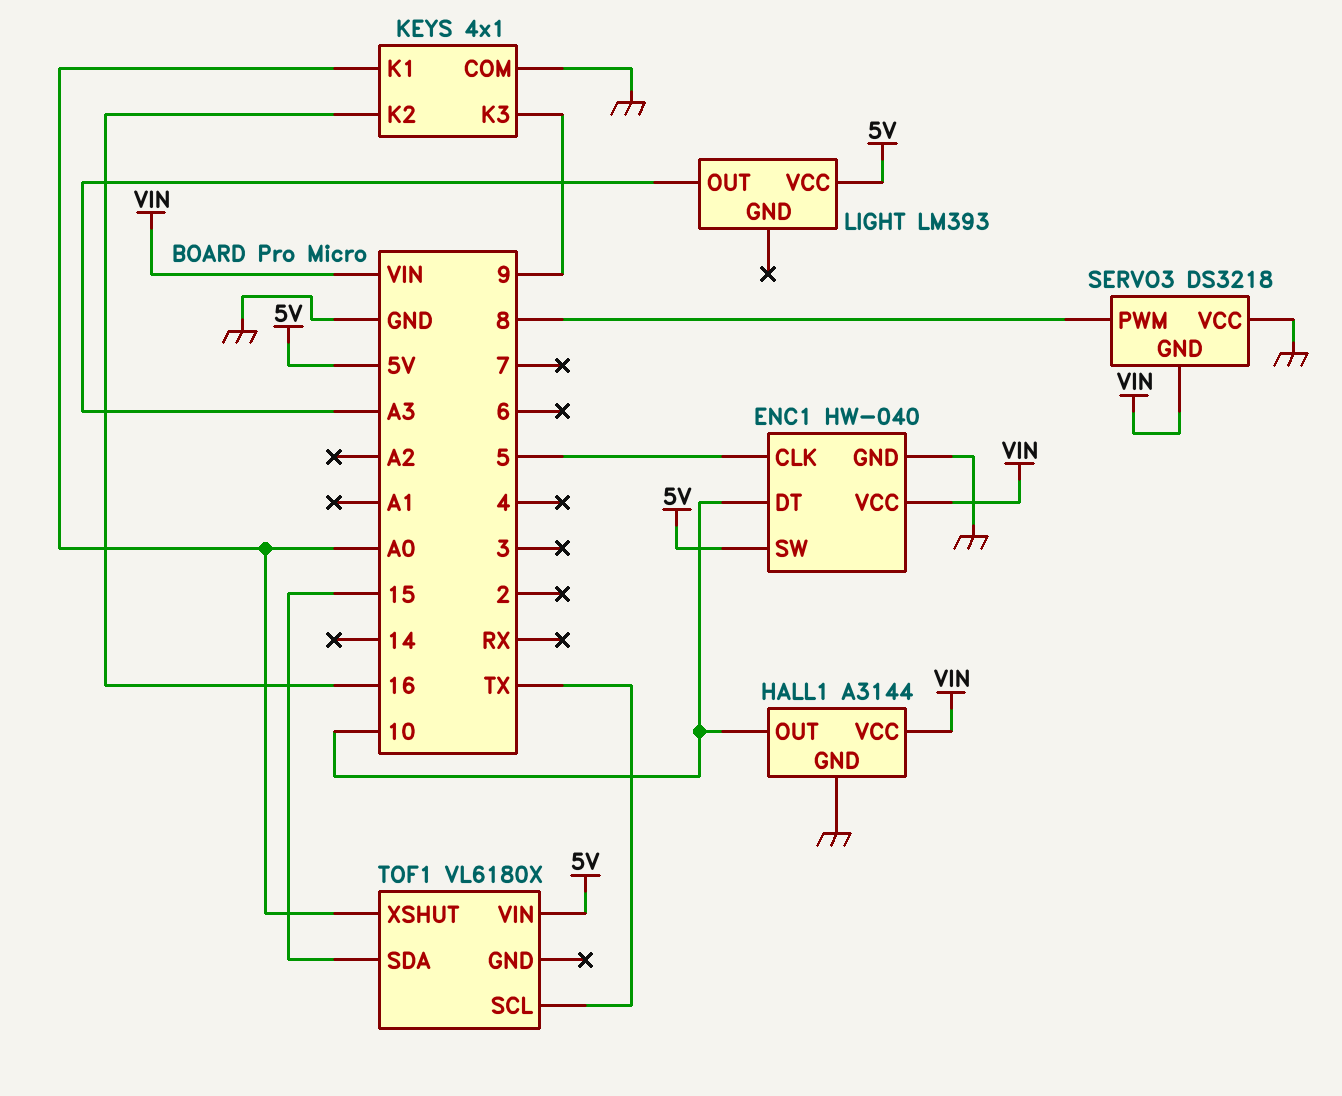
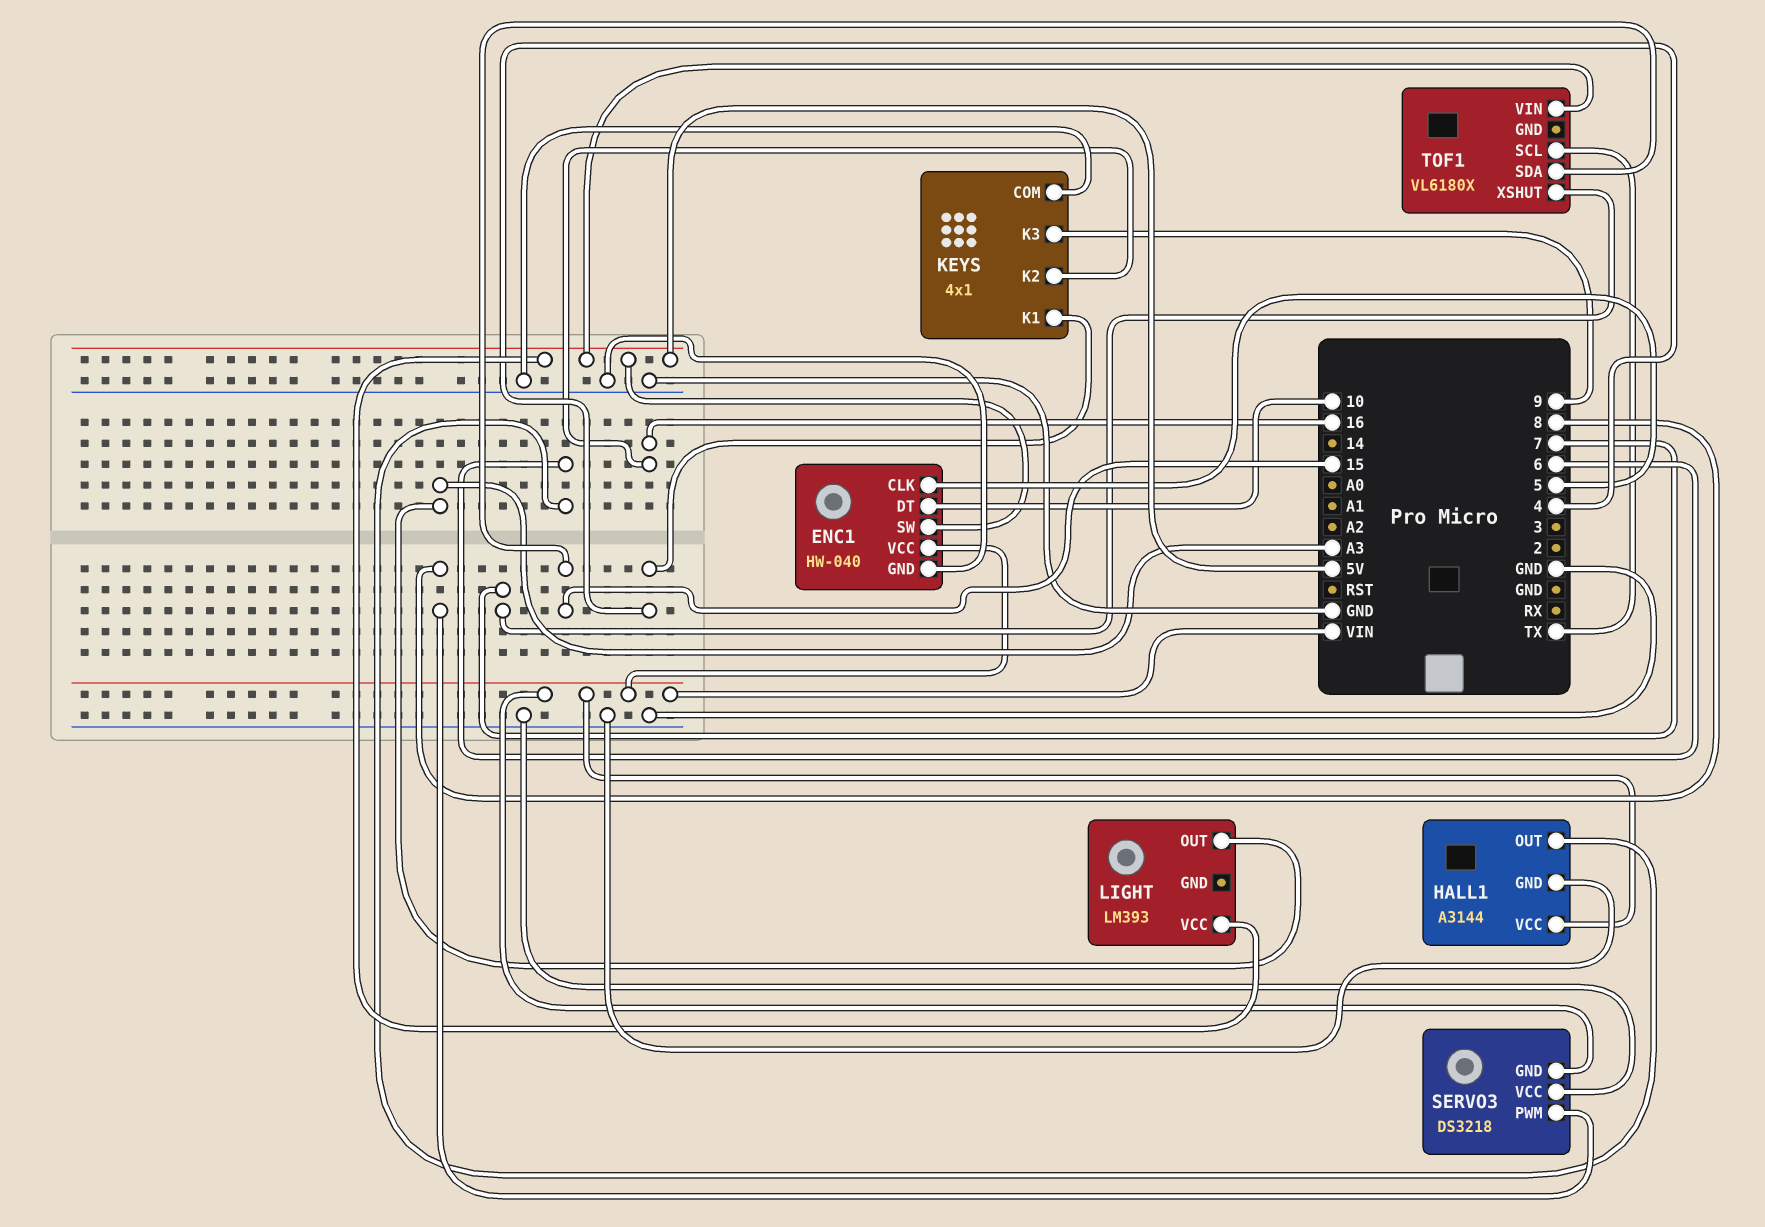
HALL1 pin OUT: 10 -> 6
KEYS pin K1: A0 -> 4
TOF1 pin XSHUT: A0 -> 7

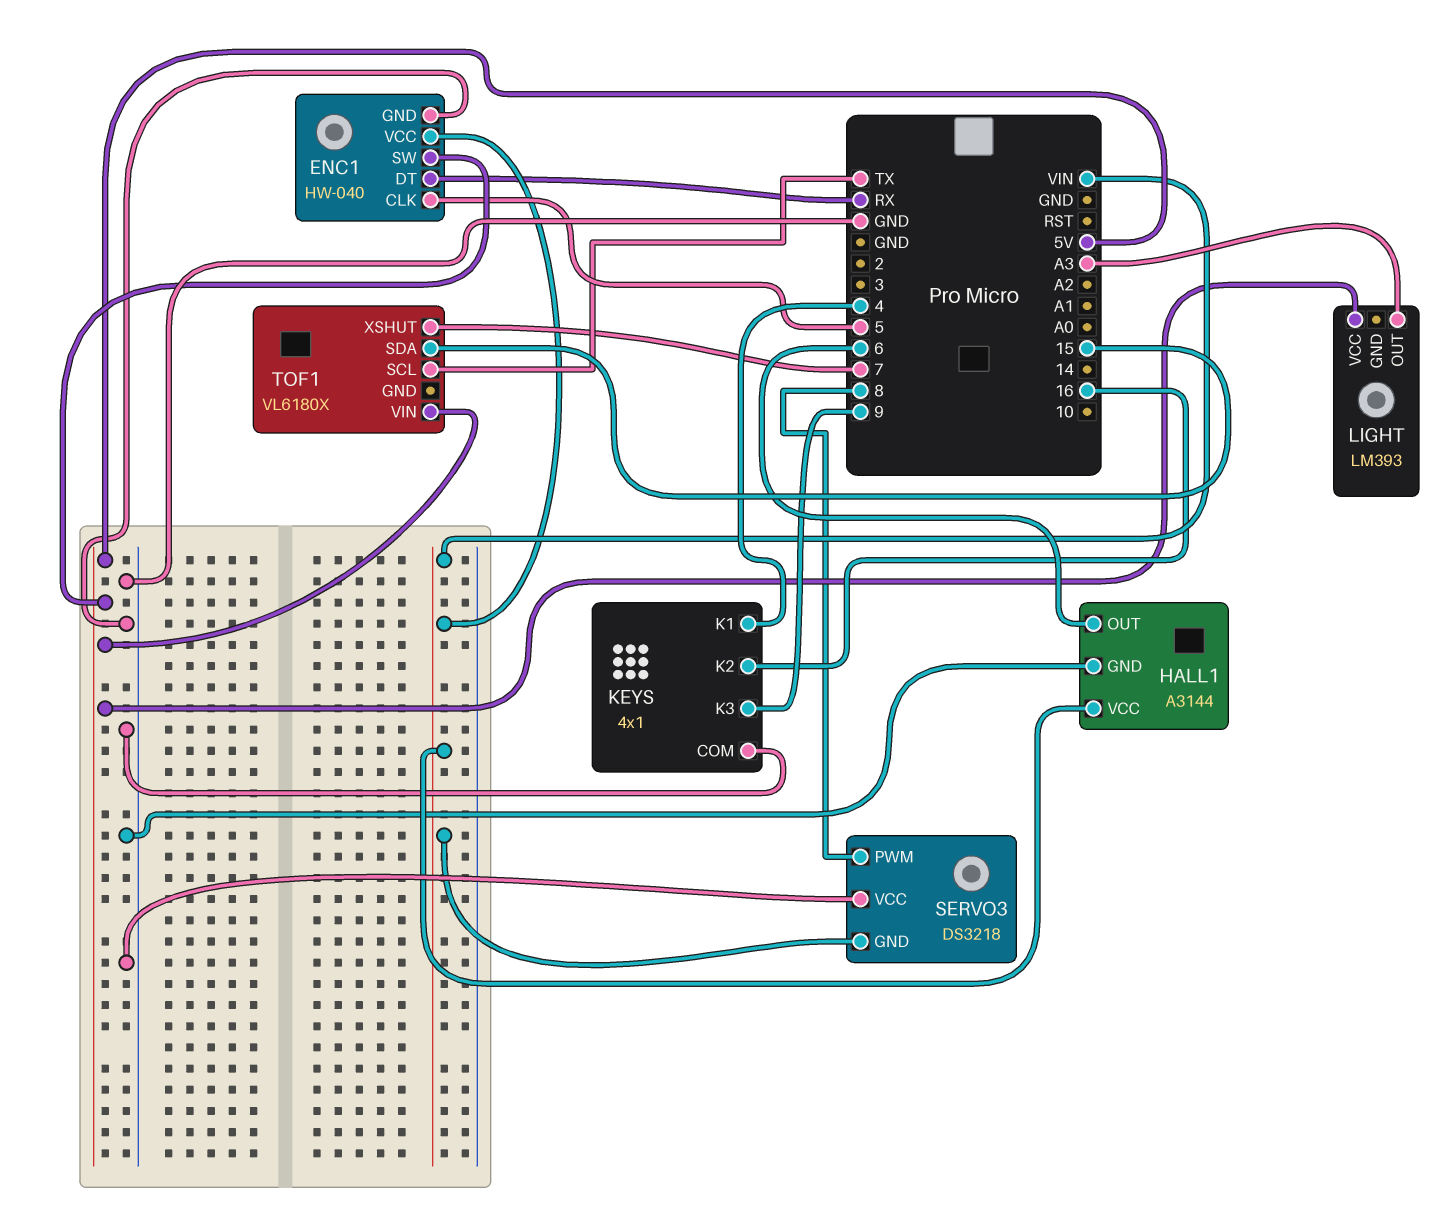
ENC1 pin DT: 10 -> RX

